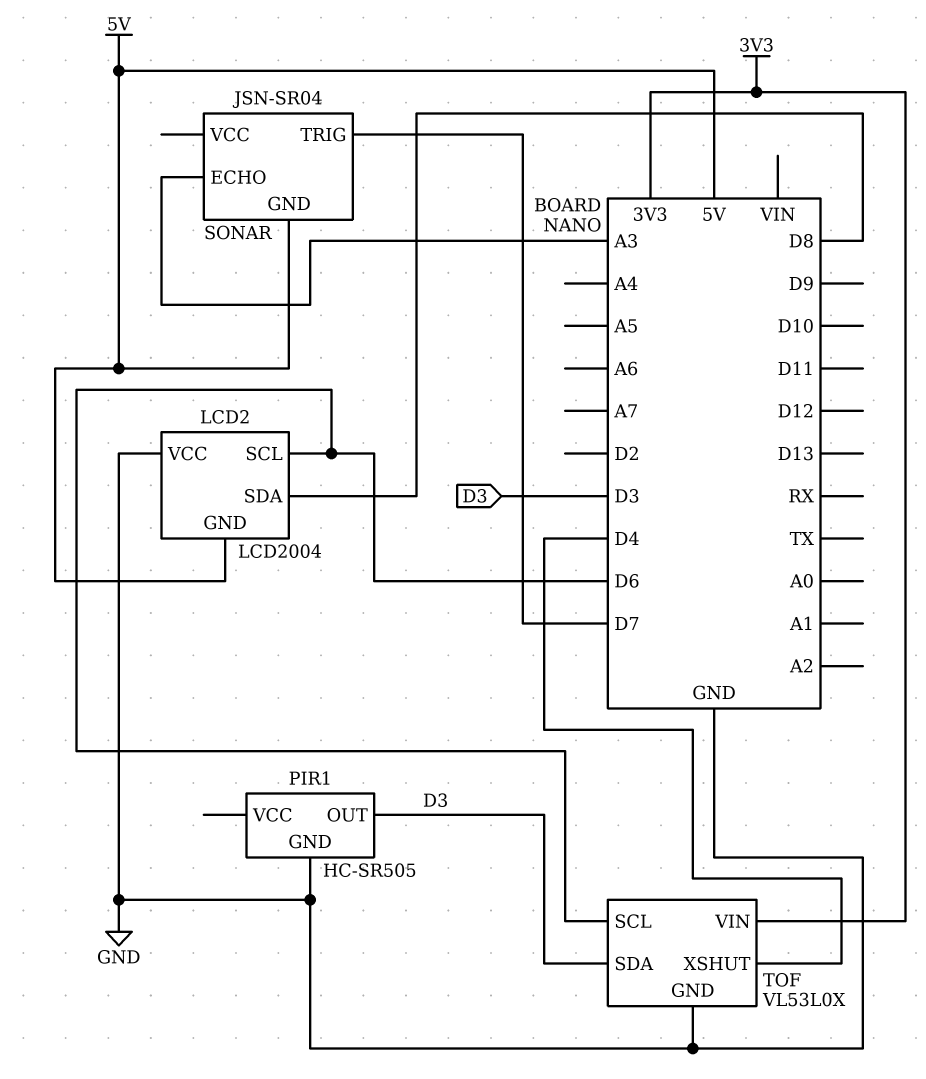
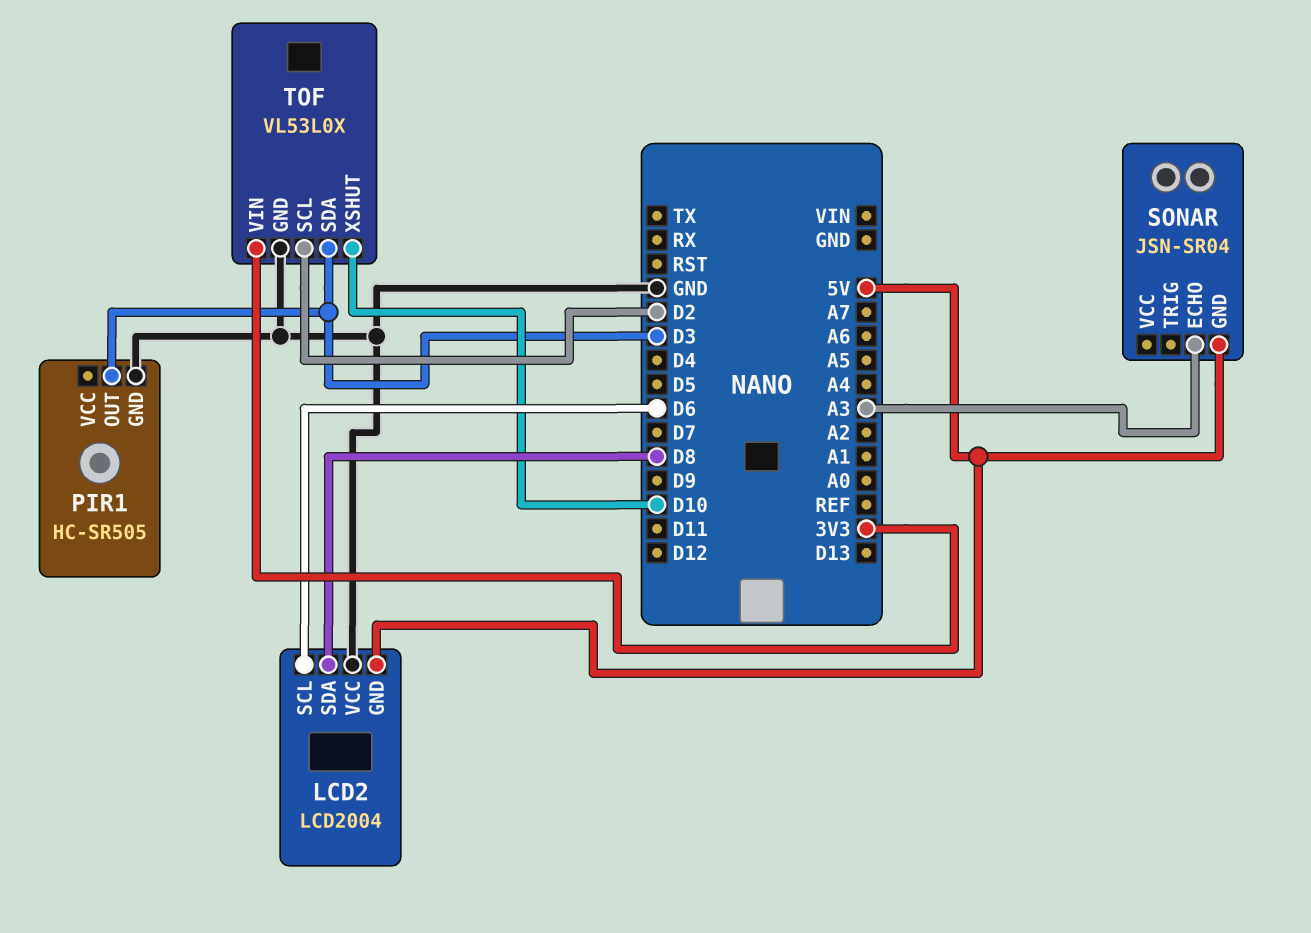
SONAR pin TRIG: D7 -> none
TOF pin SCL: D6 -> D2
TOF pin XSHUT: D4 -> D10

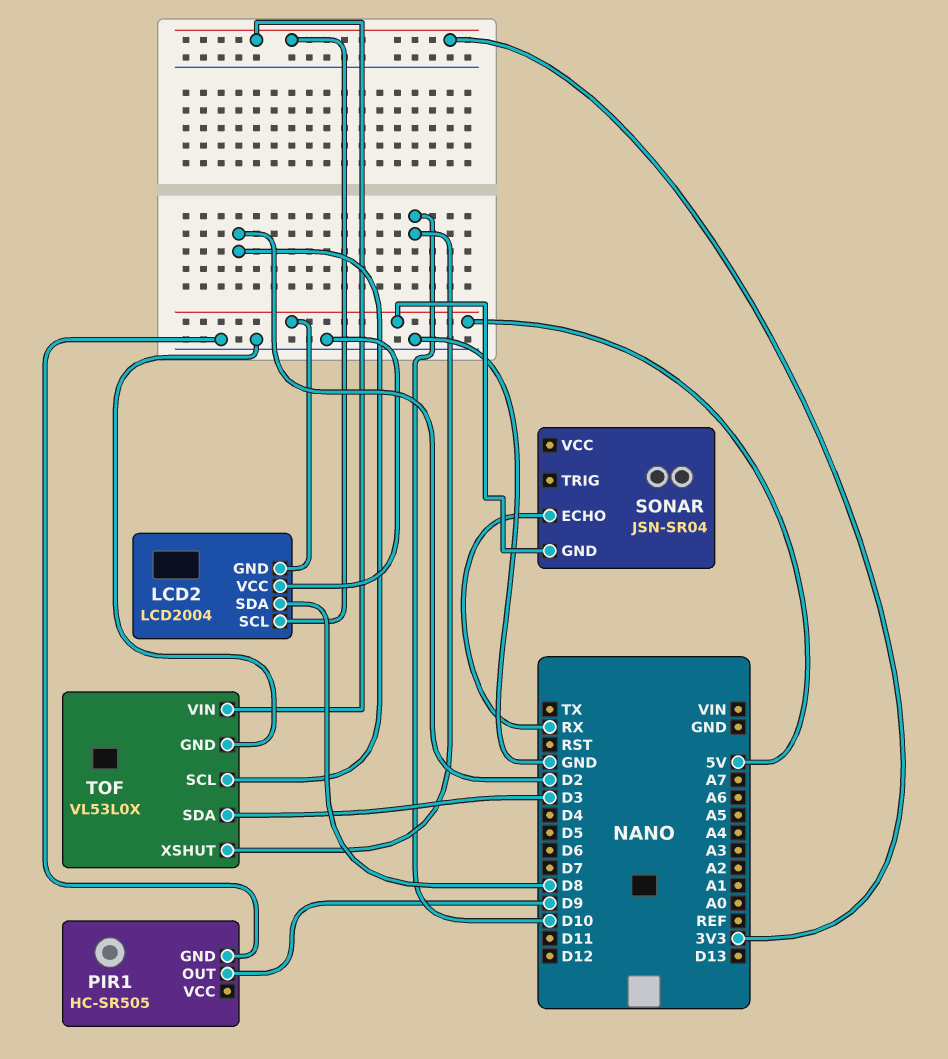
LCD2 pin SCL: D6 -> 3V3
PIR1 pin OUT: D3 -> D9
SONAR pin ECHO: A3 -> RX

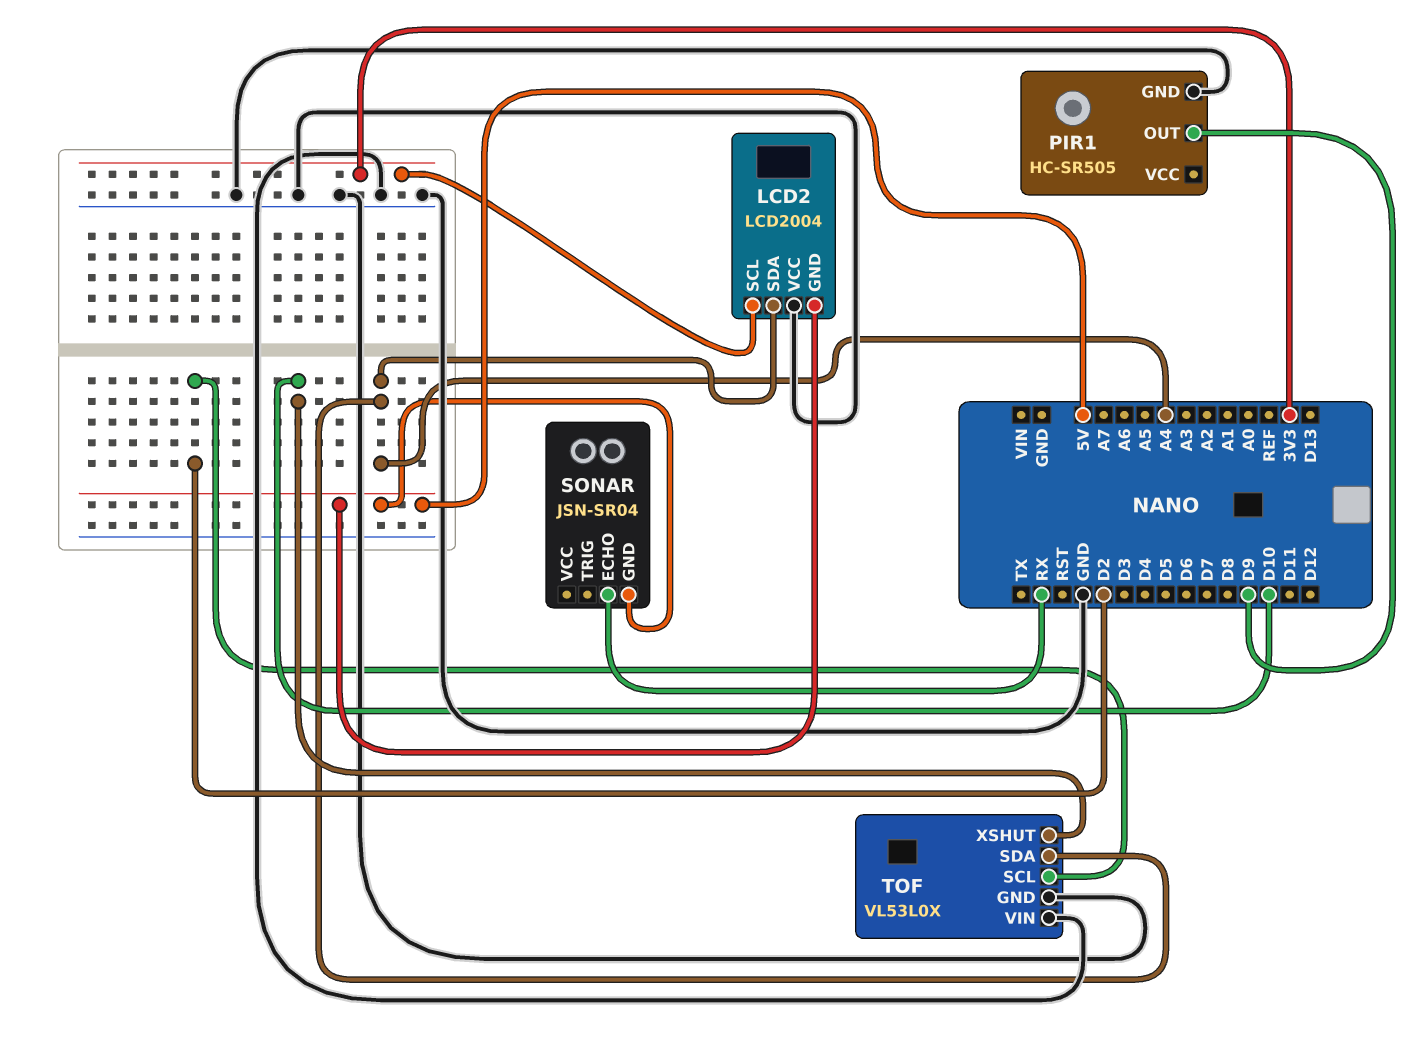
LCD2 pin SDA: D8 -> A4
TOF pin SDA: D3 -> A4
TOF pin VIN: 3V3 -> GND

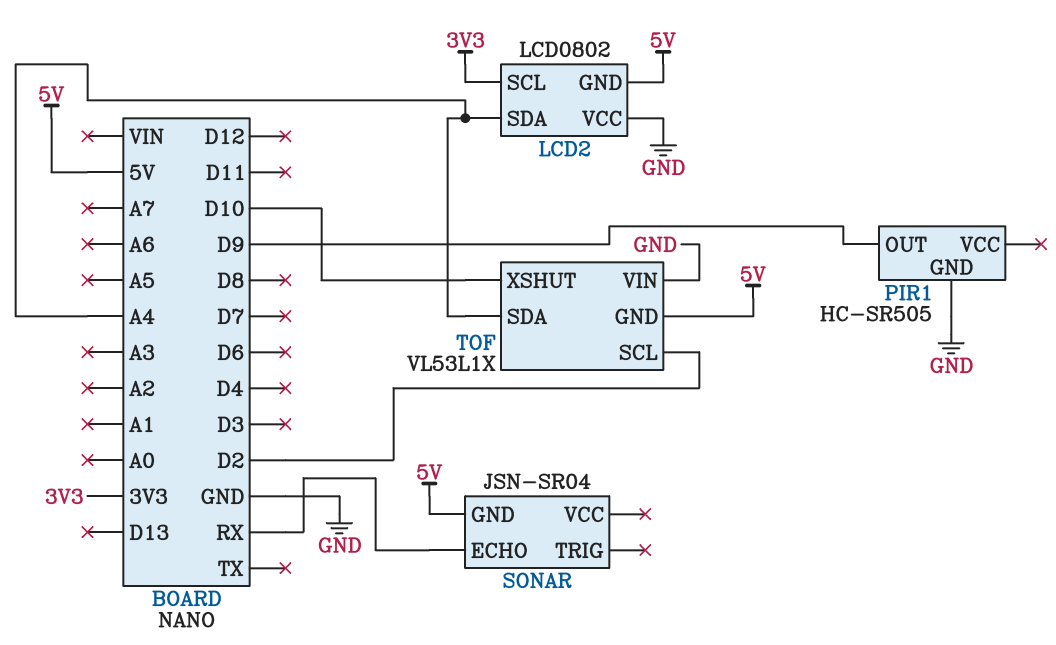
LCD2: LCD2004 -> LCD0802
TOF: VL53L0X -> VL53L1X
TOF pin GND: GND -> 5V

